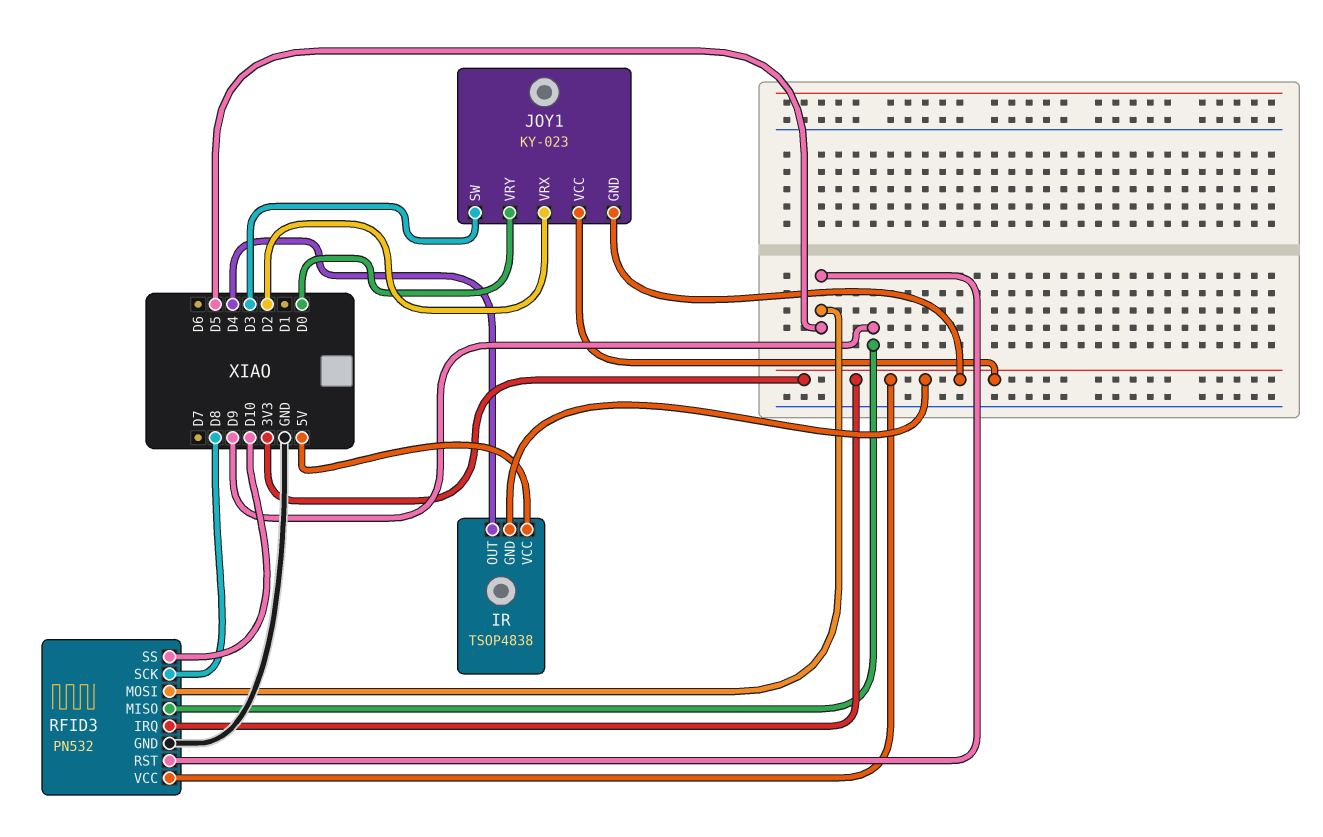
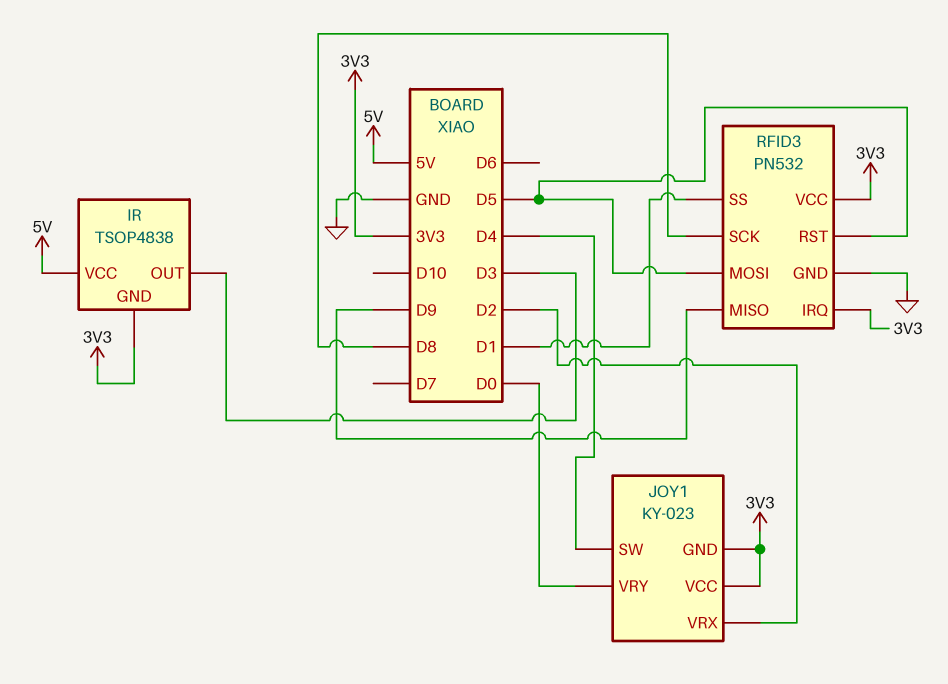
IR pin OUT: D4 -> D3
JOY1 pin SW: D3 -> D4
RFID3 pin SS: D10 -> D1

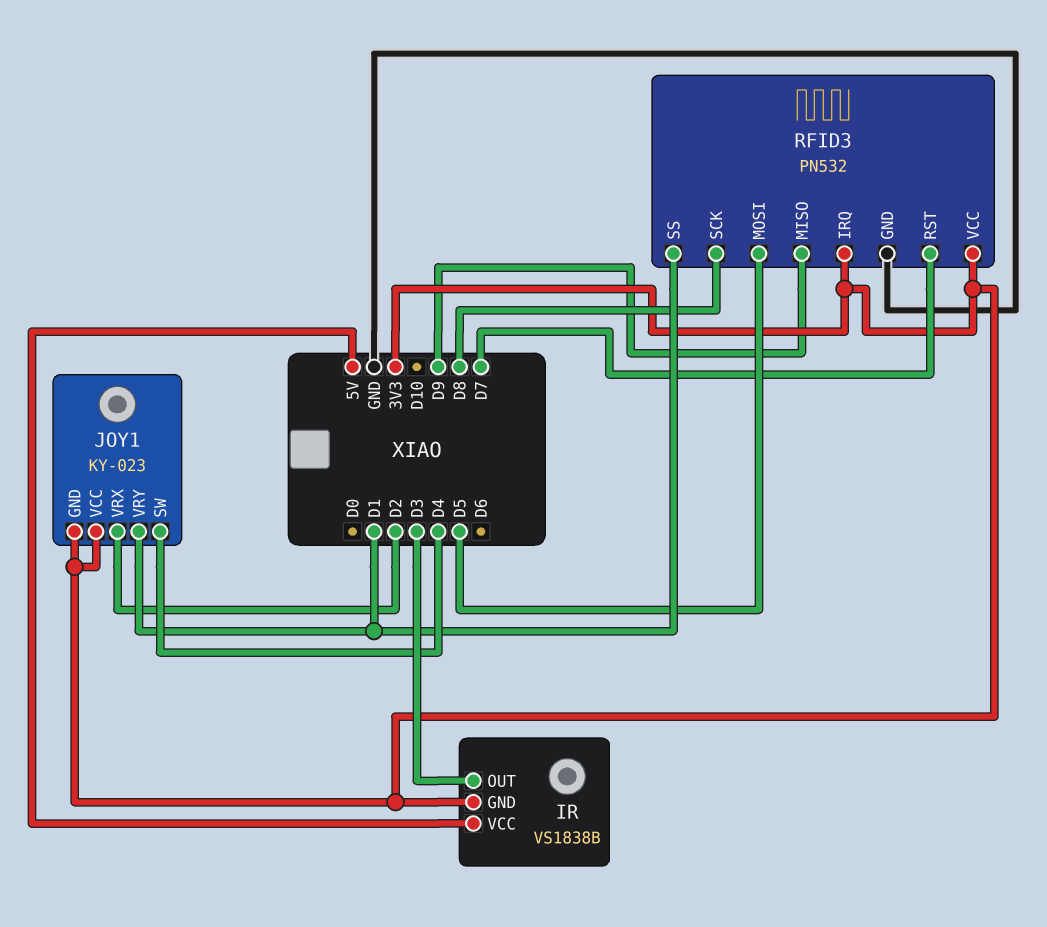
IR: TSOP4838 -> VS1838B
JOY1 pin VRY: D0 -> D1
RFID3 pin RST: D5 -> D7

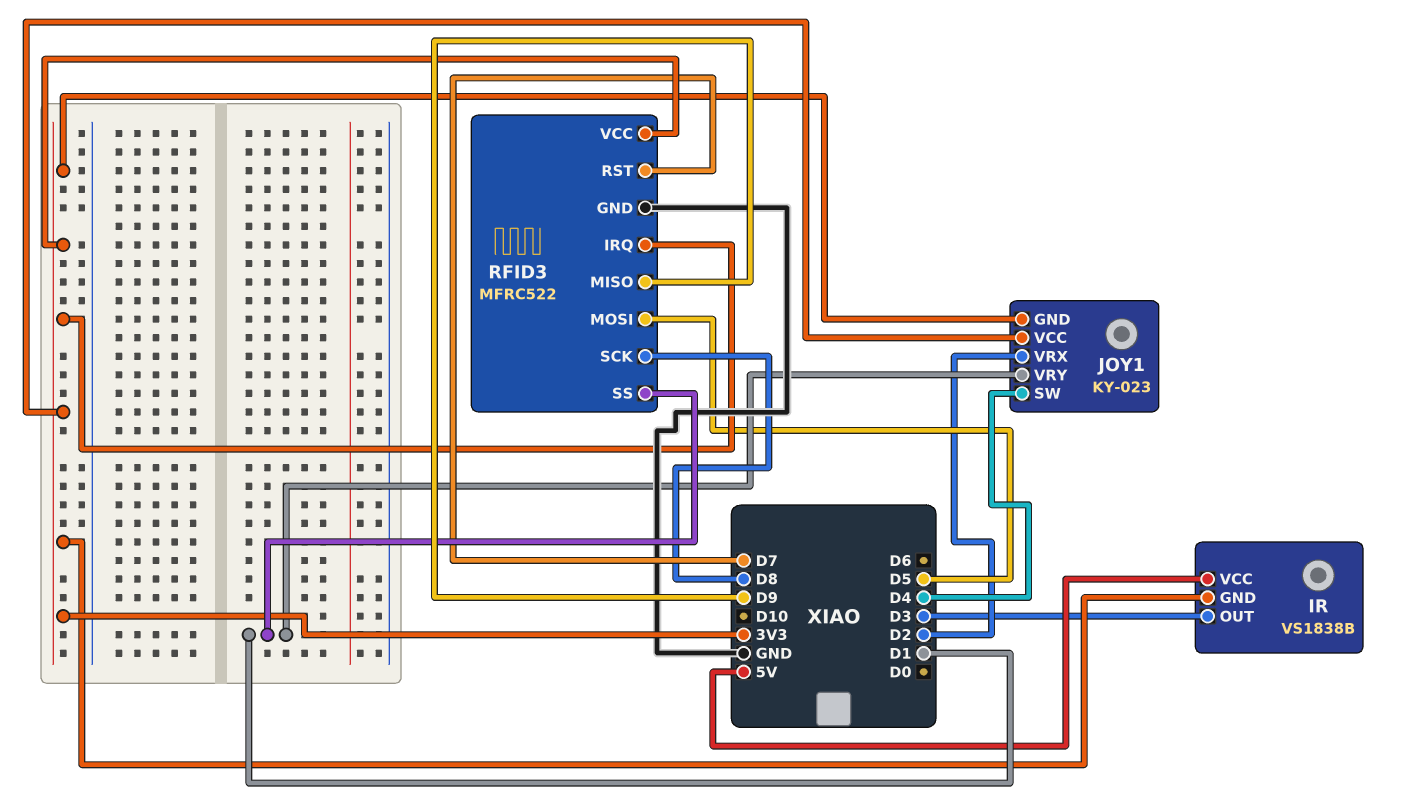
RFID3: PN532 -> MFRC522

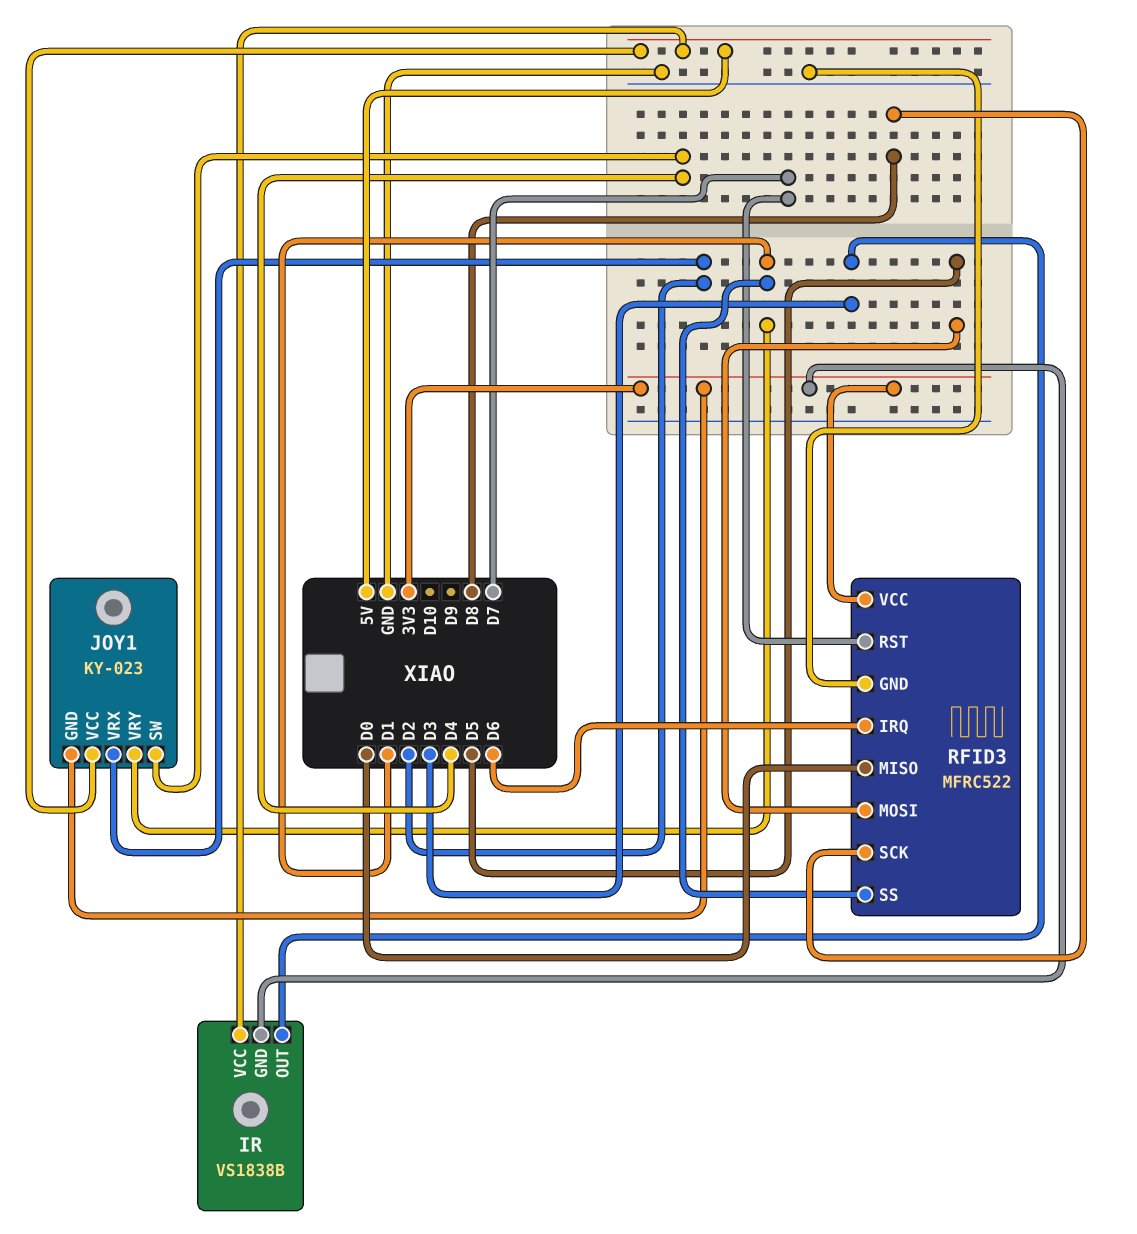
JOY1 pin VCC: 3V3 -> 5V
RFID3 pin IRQ: 3V3 -> D6
RFID3 pin MISO: D9 -> D0

